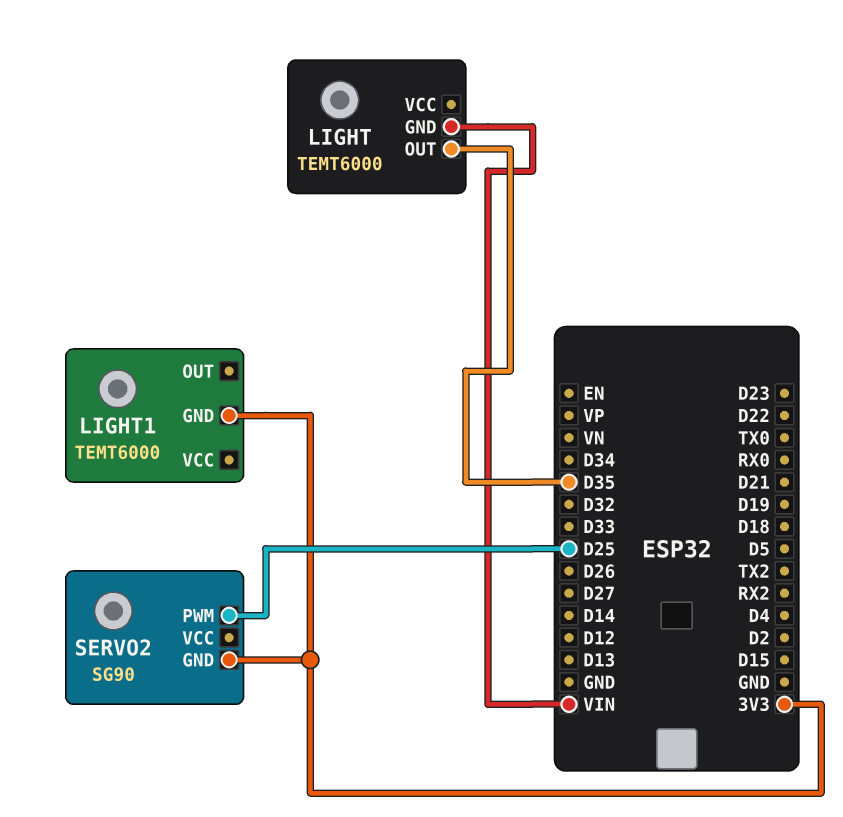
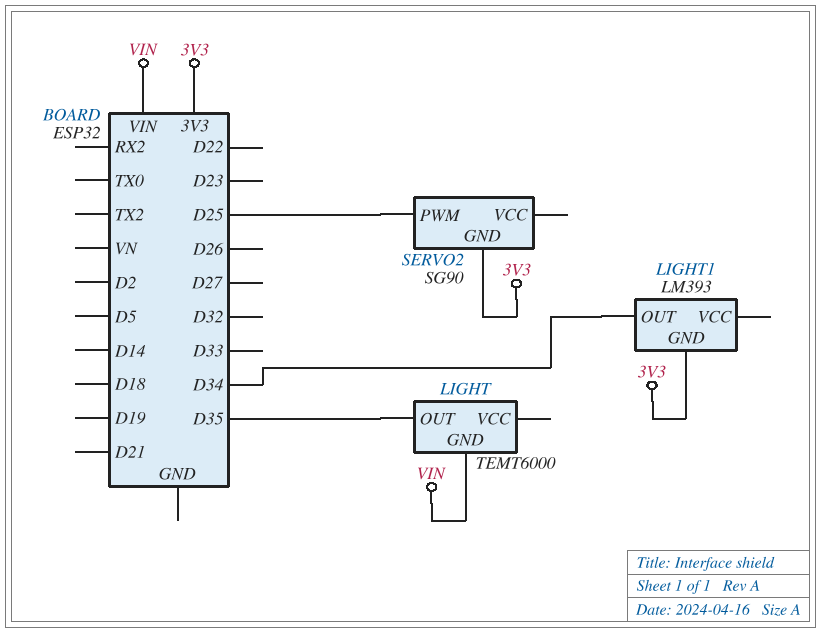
LIGHT1: TEMT6000 -> LM393
LIGHT1 pin OUT: none -> D34

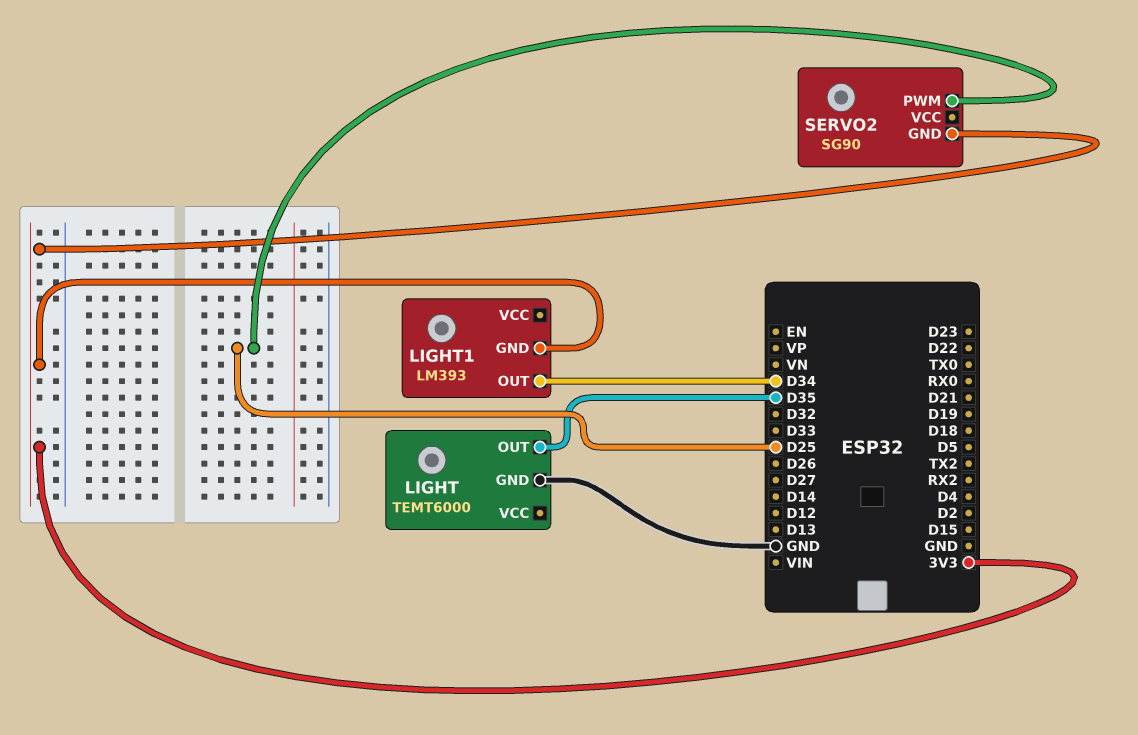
LIGHT pin GND: VIN -> GND

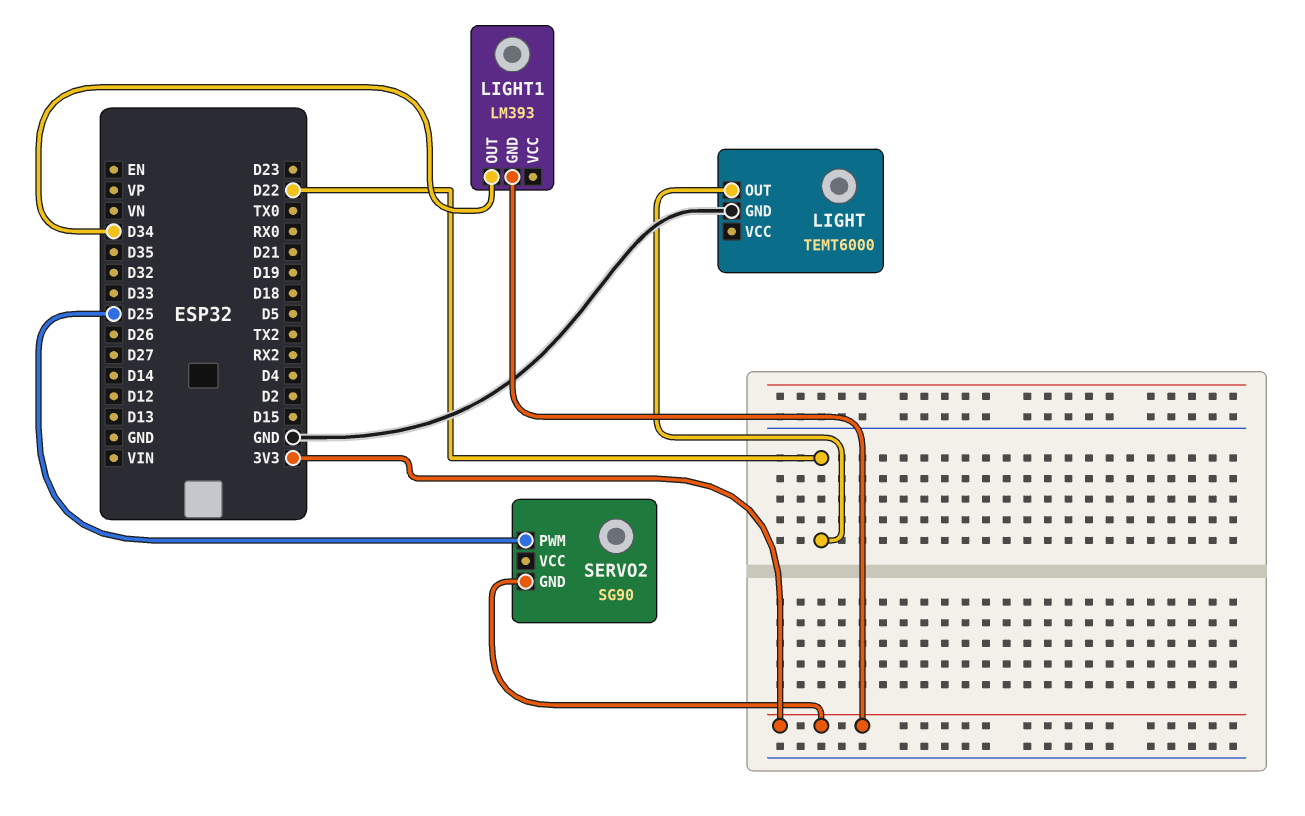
LIGHT pin OUT: D35 -> D22

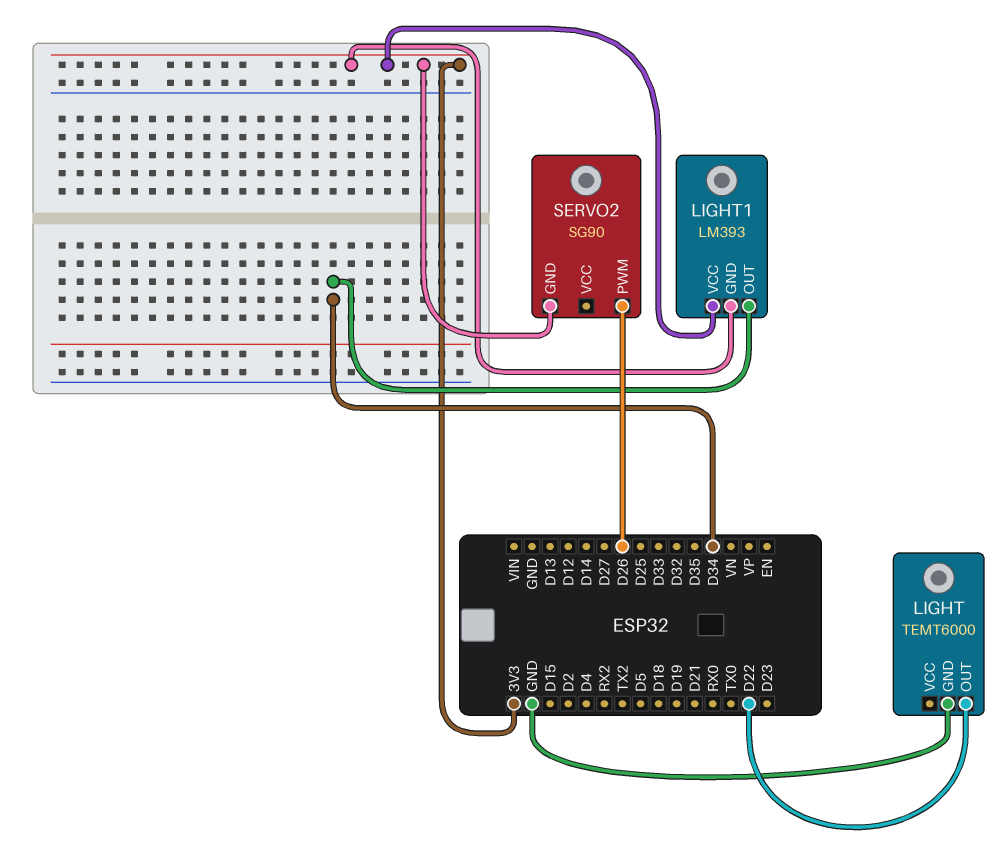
LIGHT1 pin VCC: none -> 3V3
SERVO2 pin PWM: D25 -> D26

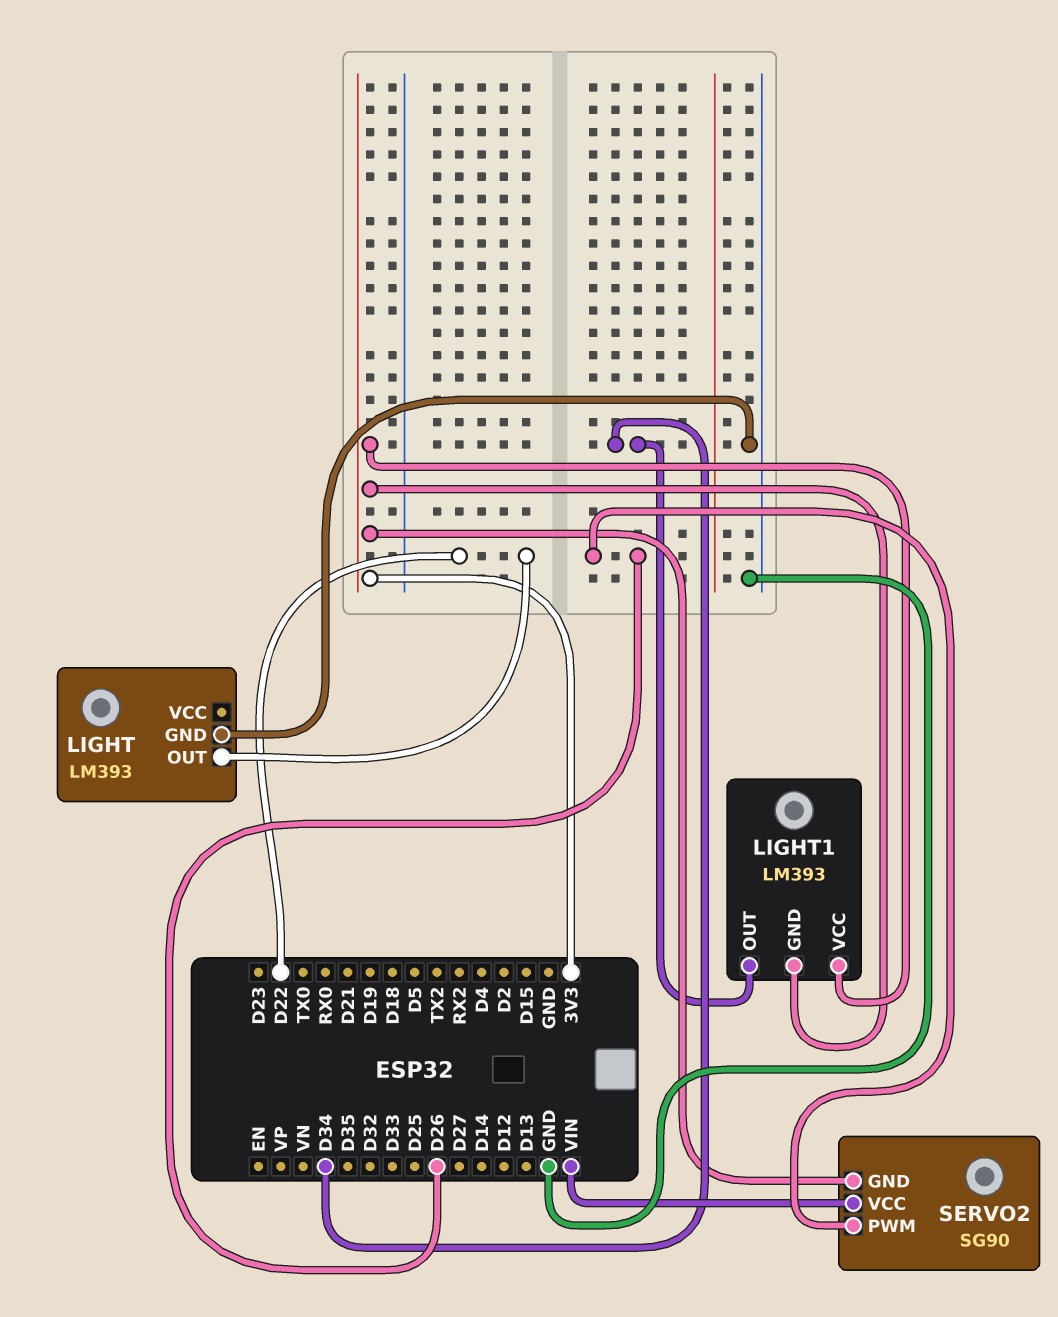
LIGHT: TEMT6000 -> LM393
SERVO2 pin VCC: none -> VIN

